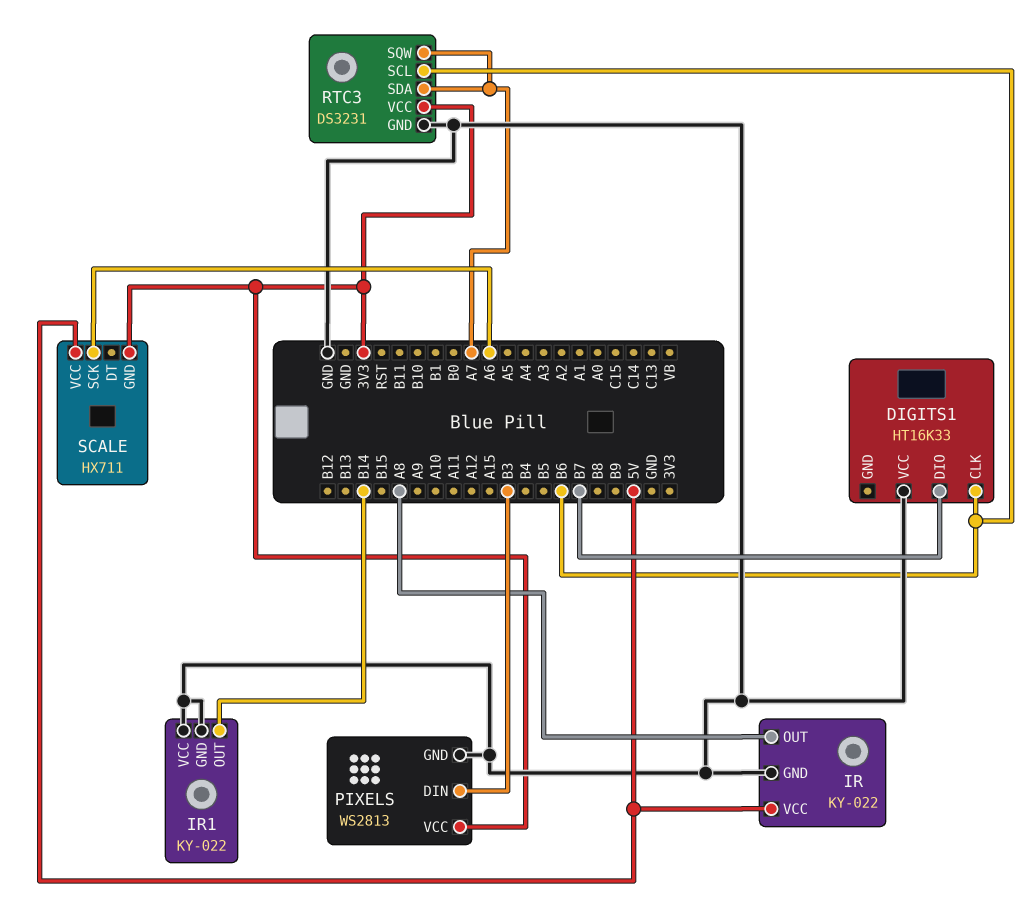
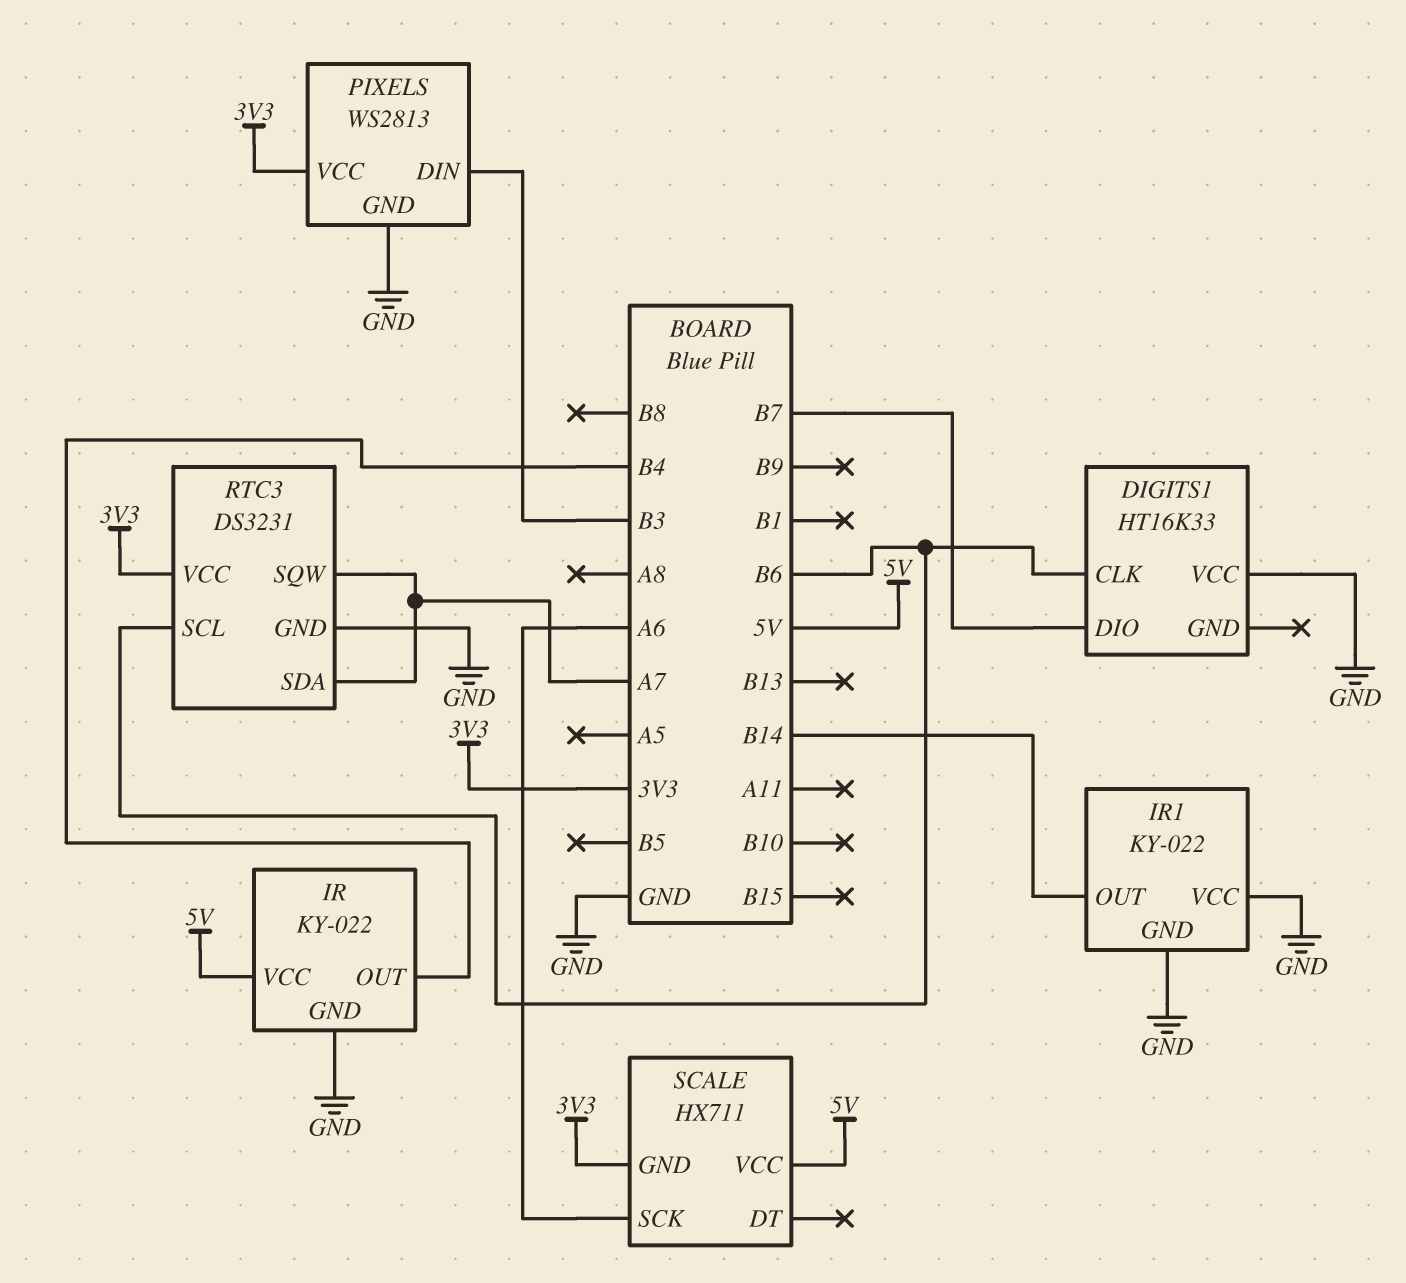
IR pin OUT: A8 -> B4

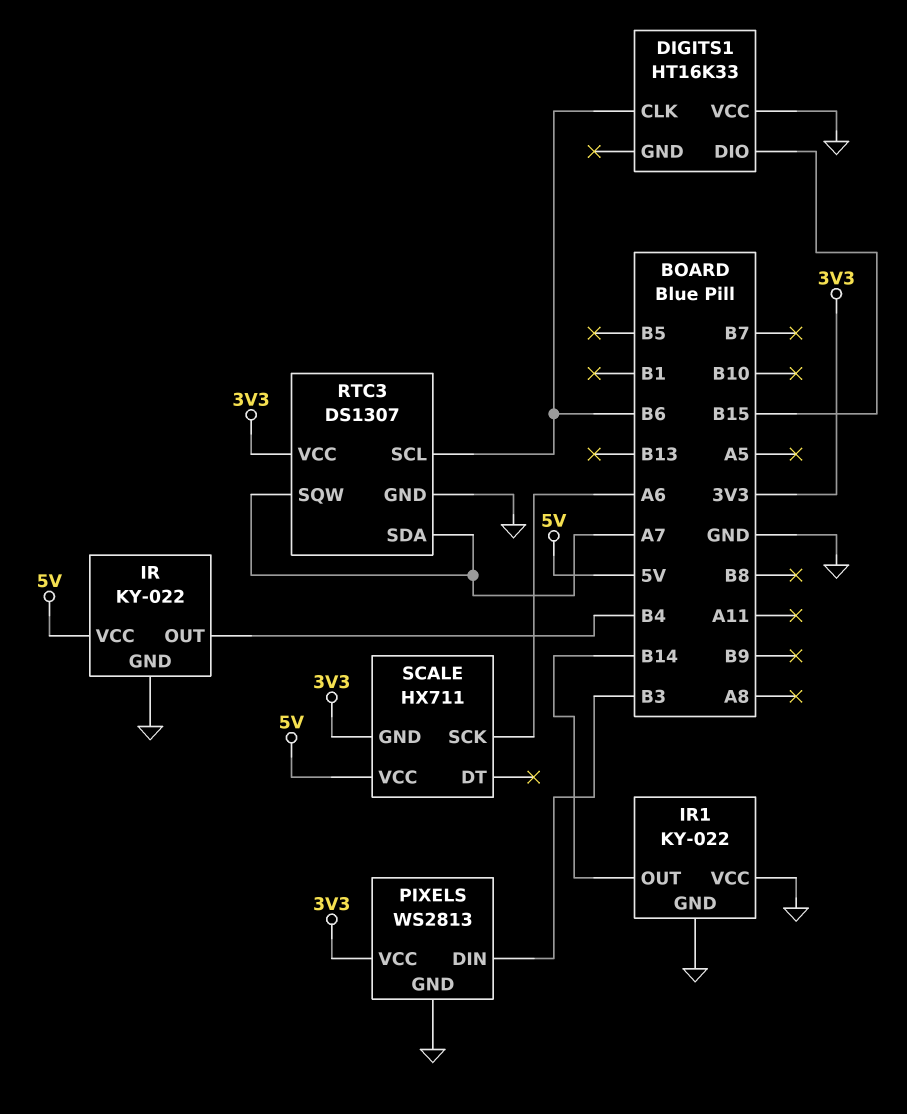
DIGITS1 pin DIO: B7 -> B15
RTC3: DS3231 -> DS1307

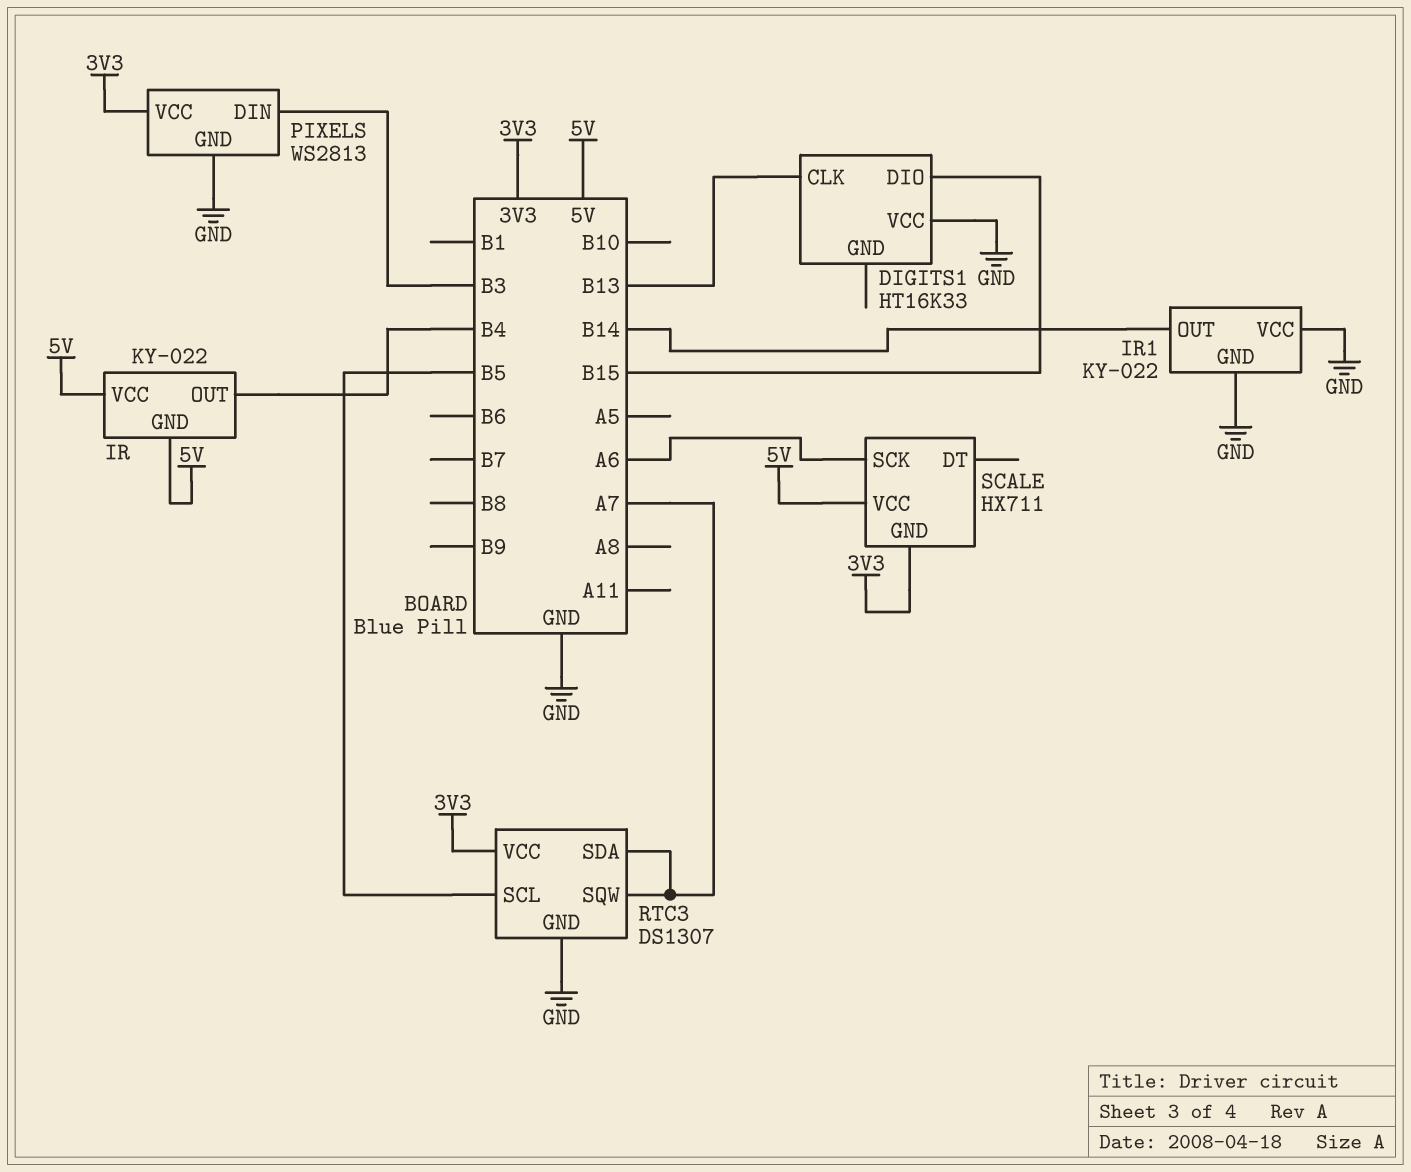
DIGITS1 pin CLK: B6 -> B13
IR pin GND: GND -> 5V
RTC3 pin SCL: B6 -> B5

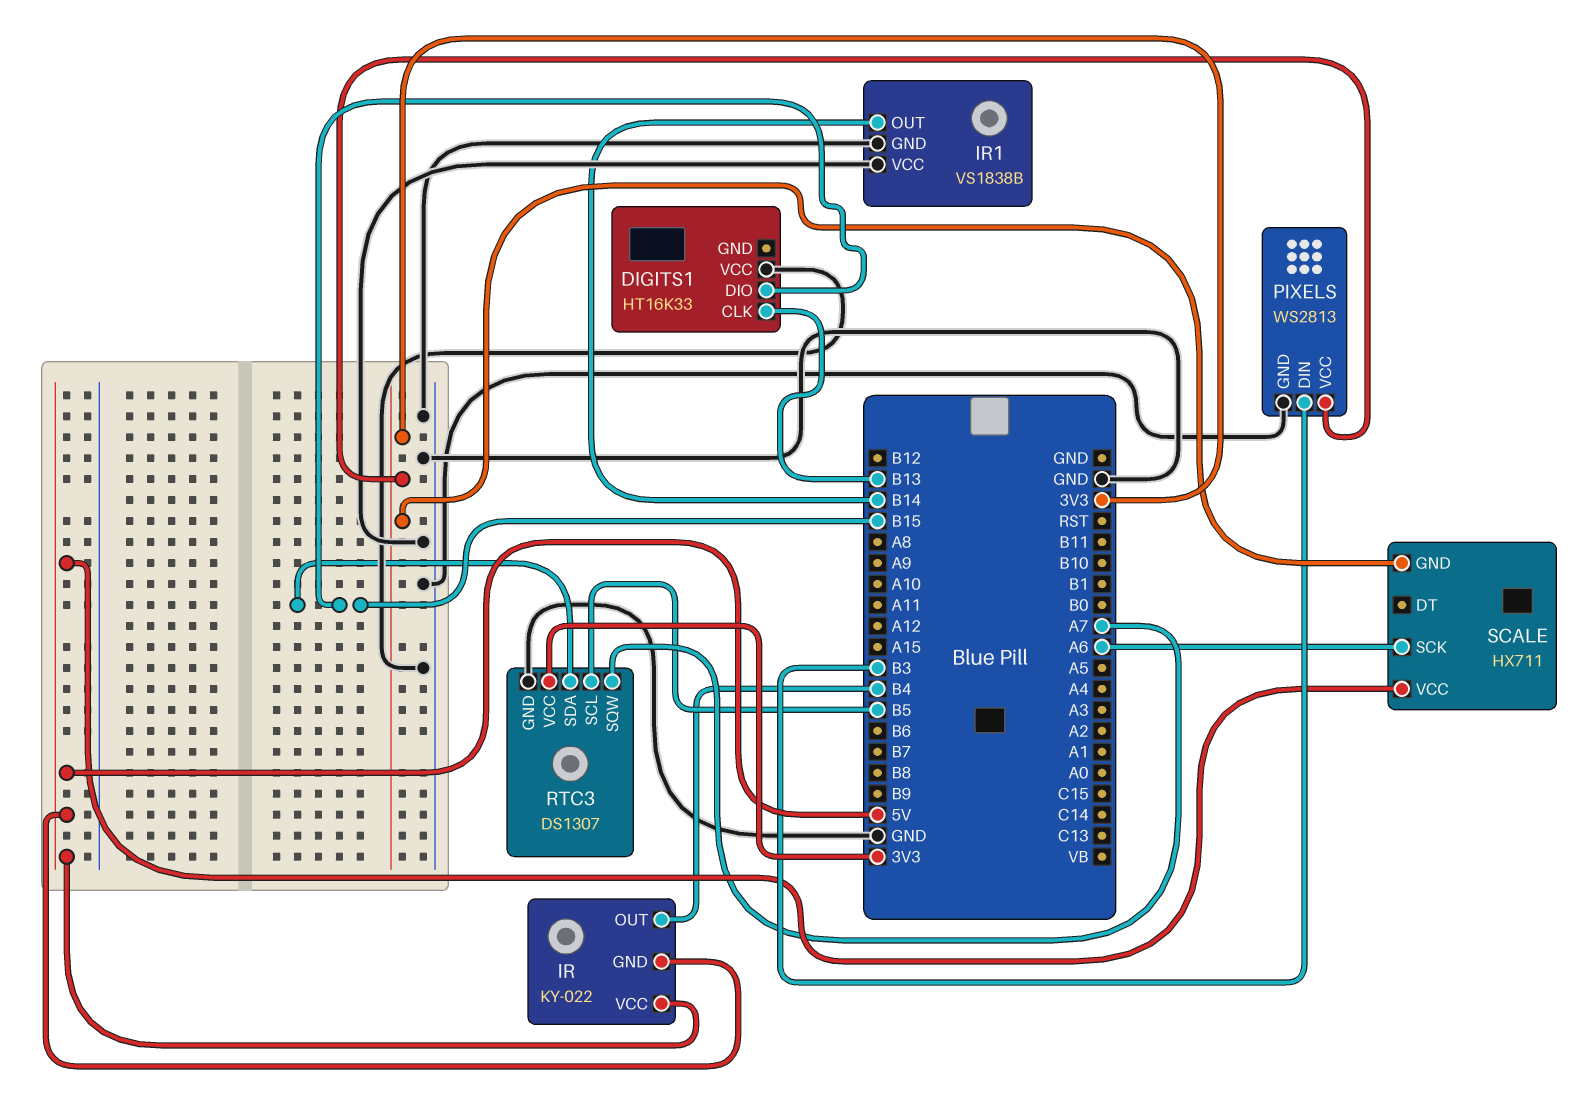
IR1: KY-022 -> VS1838B
RTC3 pin SDA: A7 -> B15

